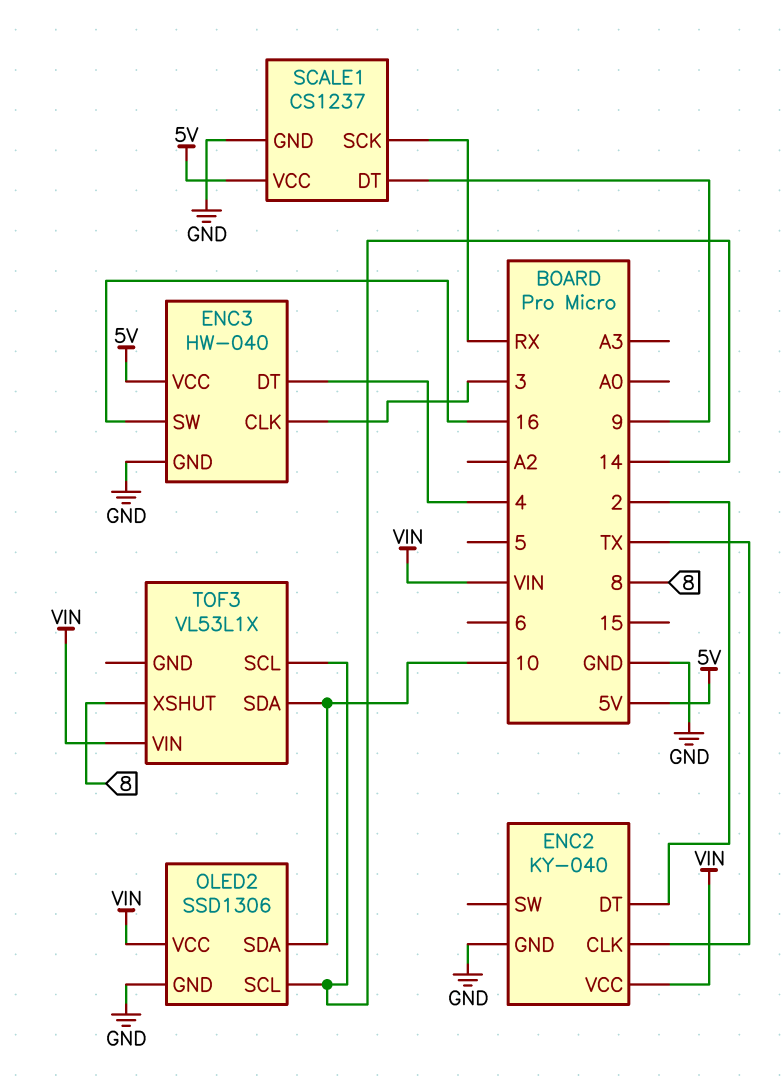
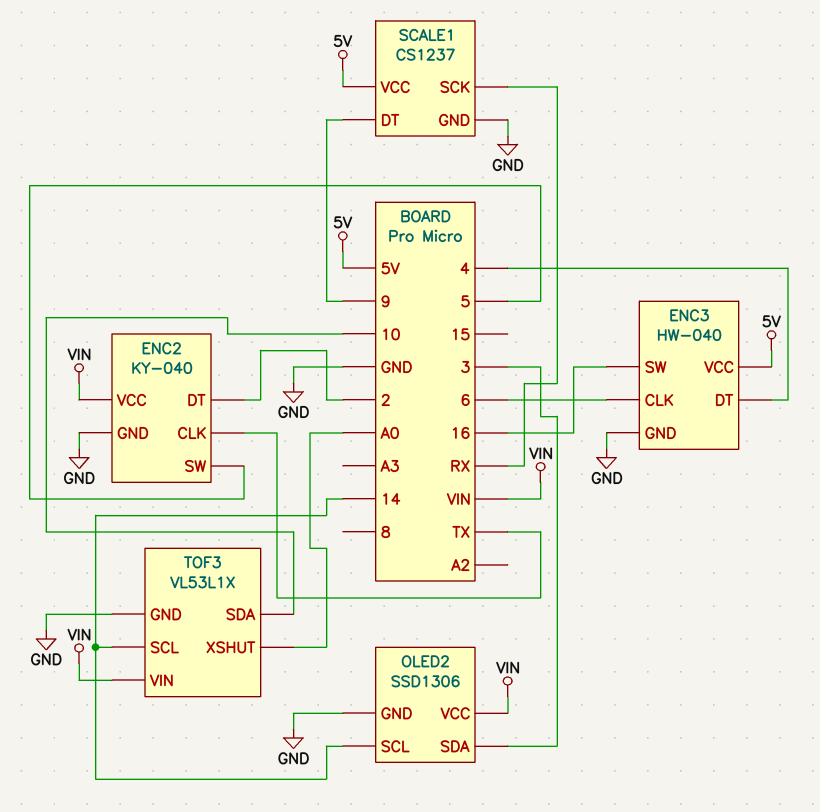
ENC2 pin SW: none -> 5
ENC3 pin CLK: 3 -> 6
OLED2 pin SDA: 10 -> 3
TOF3 pin GND: none -> GND
TOF3 pin XSHUT: 8 -> A0

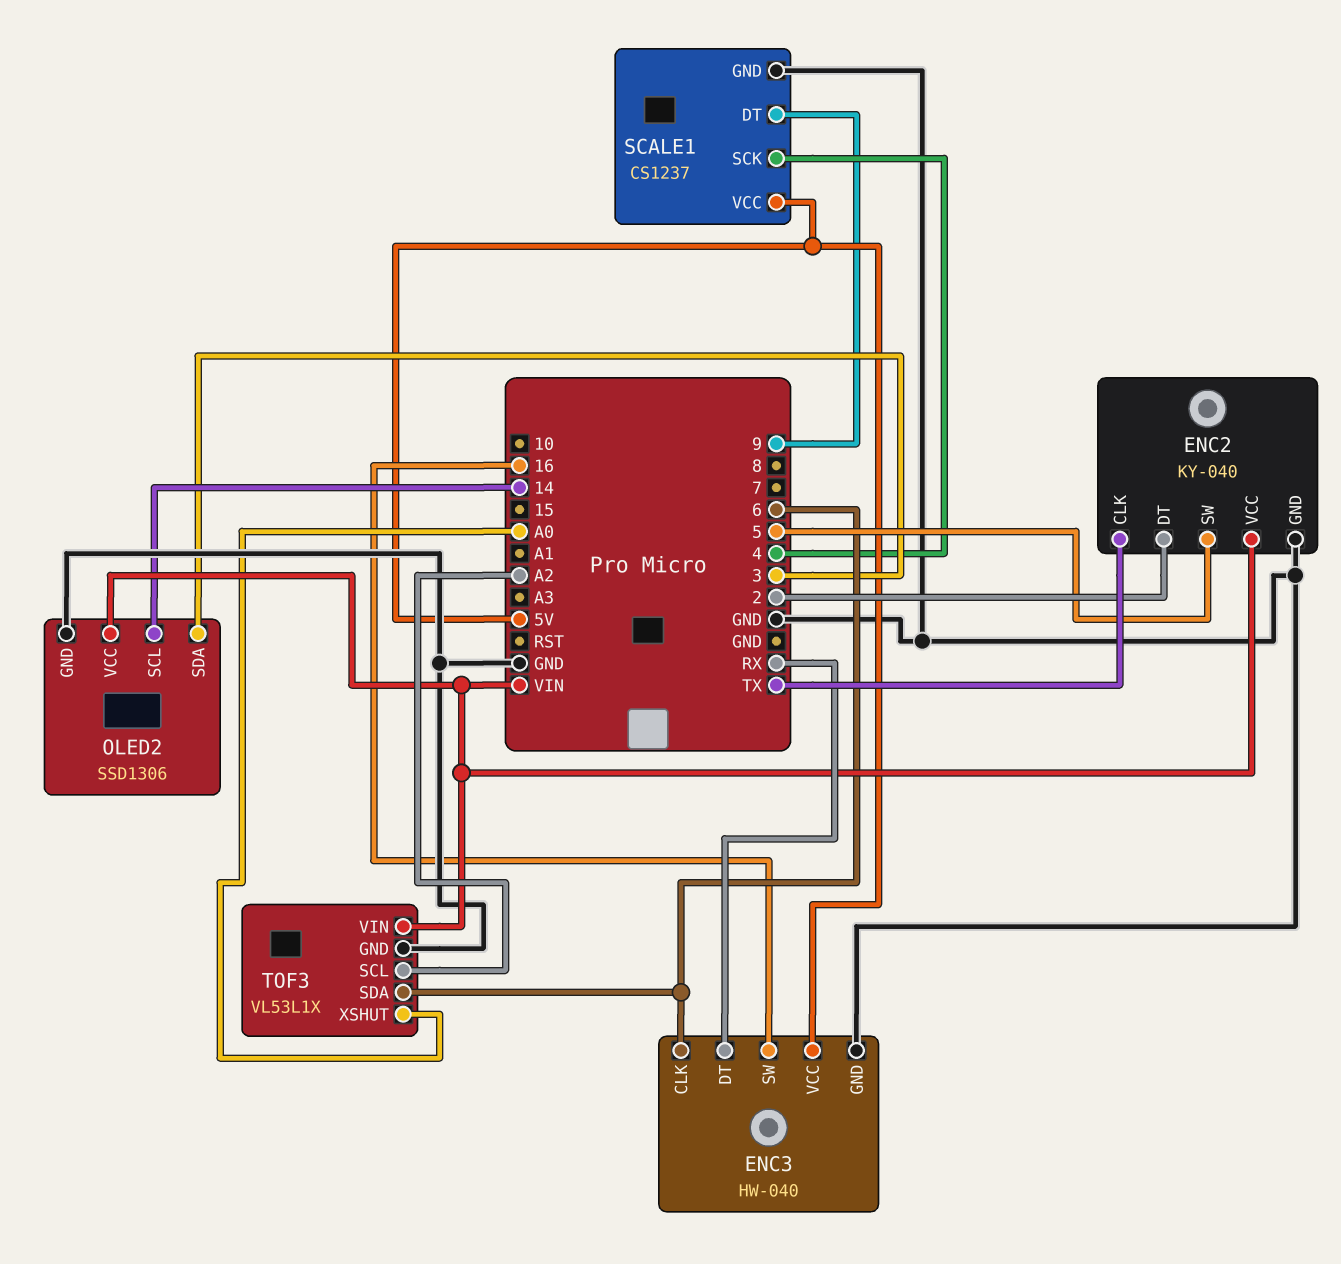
ENC3 pin DT: 4 -> RX
SCALE1 pin SCK: RX -> 4
TOF3 pin SCL: 14 -> A2
TOF3 pin SDA: 10 -> 6

